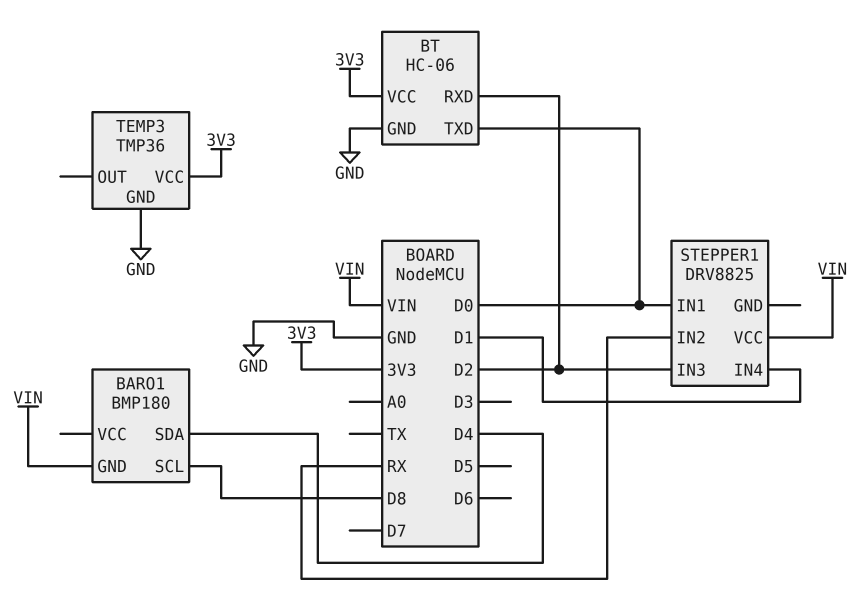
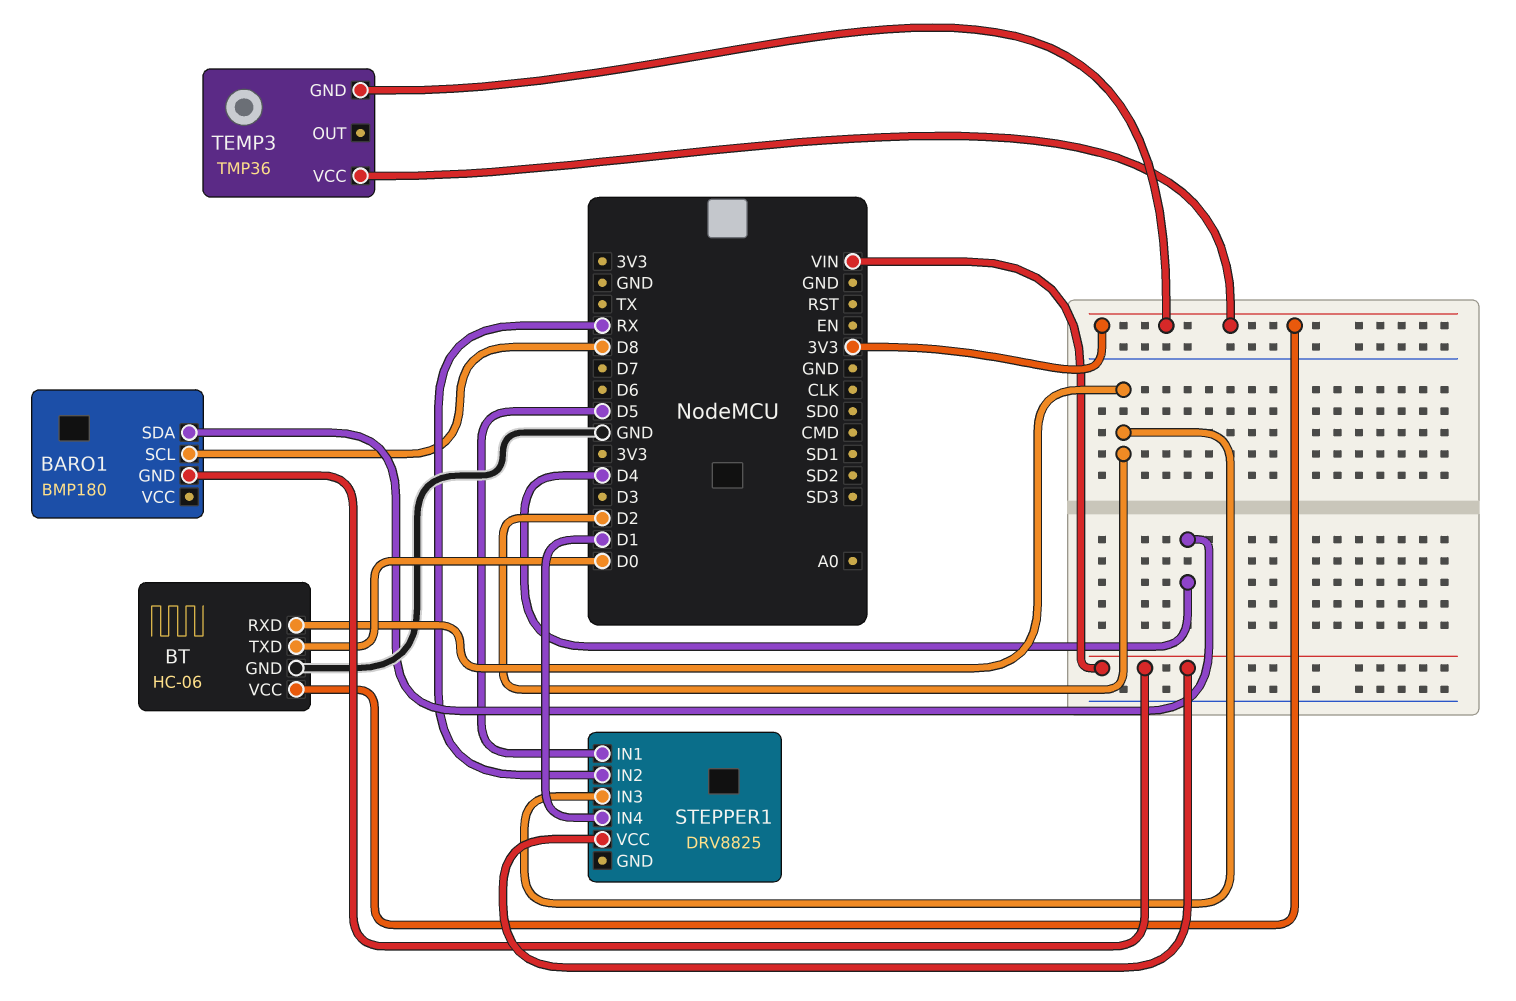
STEPPER1 pin IN1: D0 -> D5
TEMP3 pin GND: GND -> 3V3

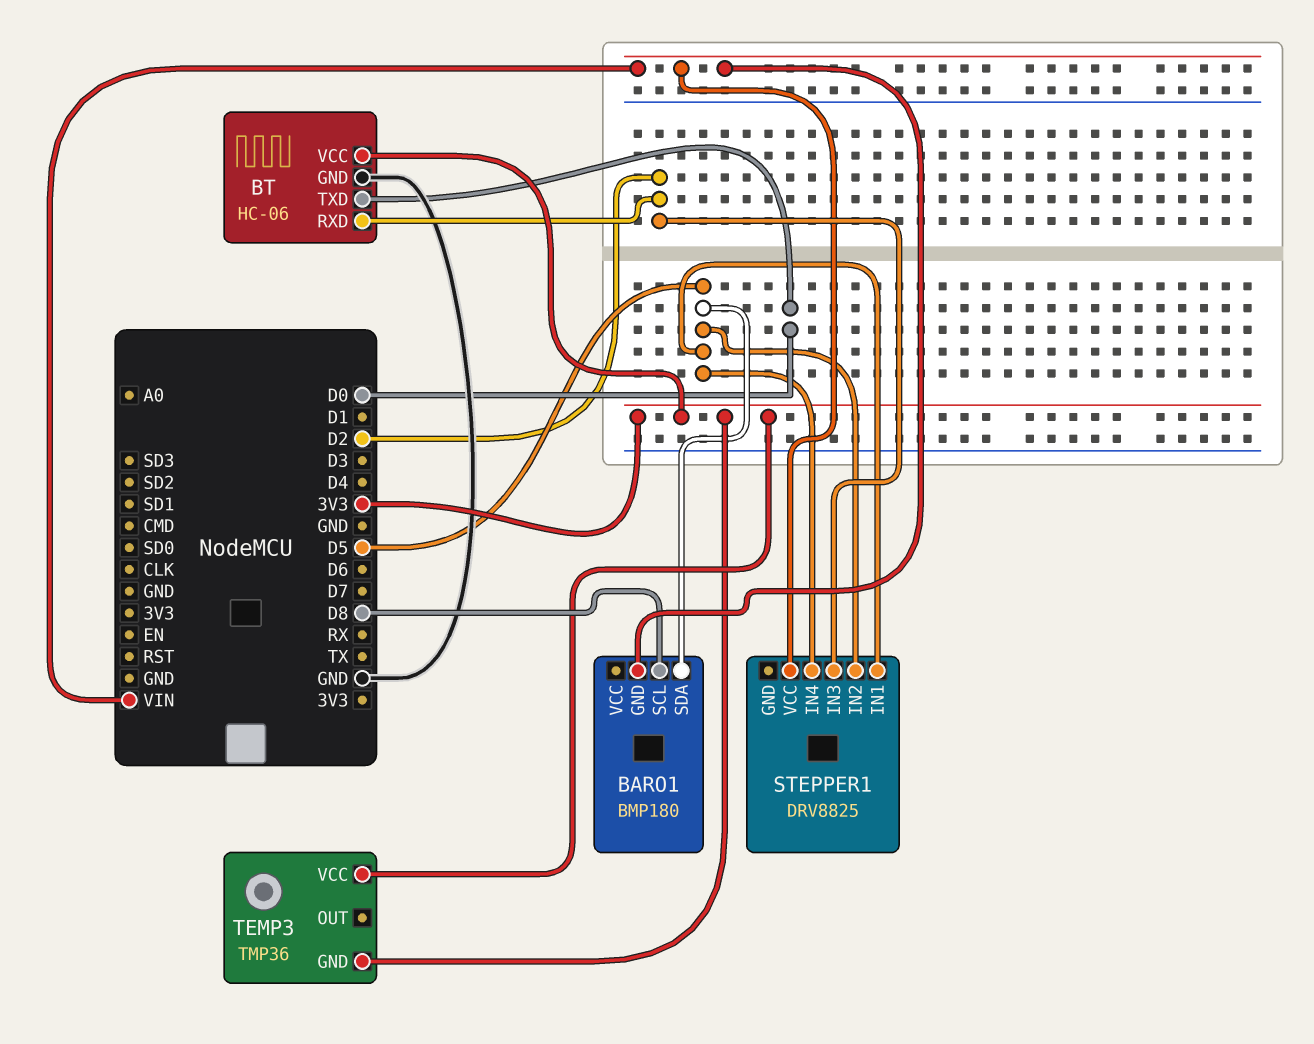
BARO1 pin SDA: D4 -> D5
STEPPER1 pin IN2: RX -> D5
STEPPER1 pin IN4: D1 -> D5

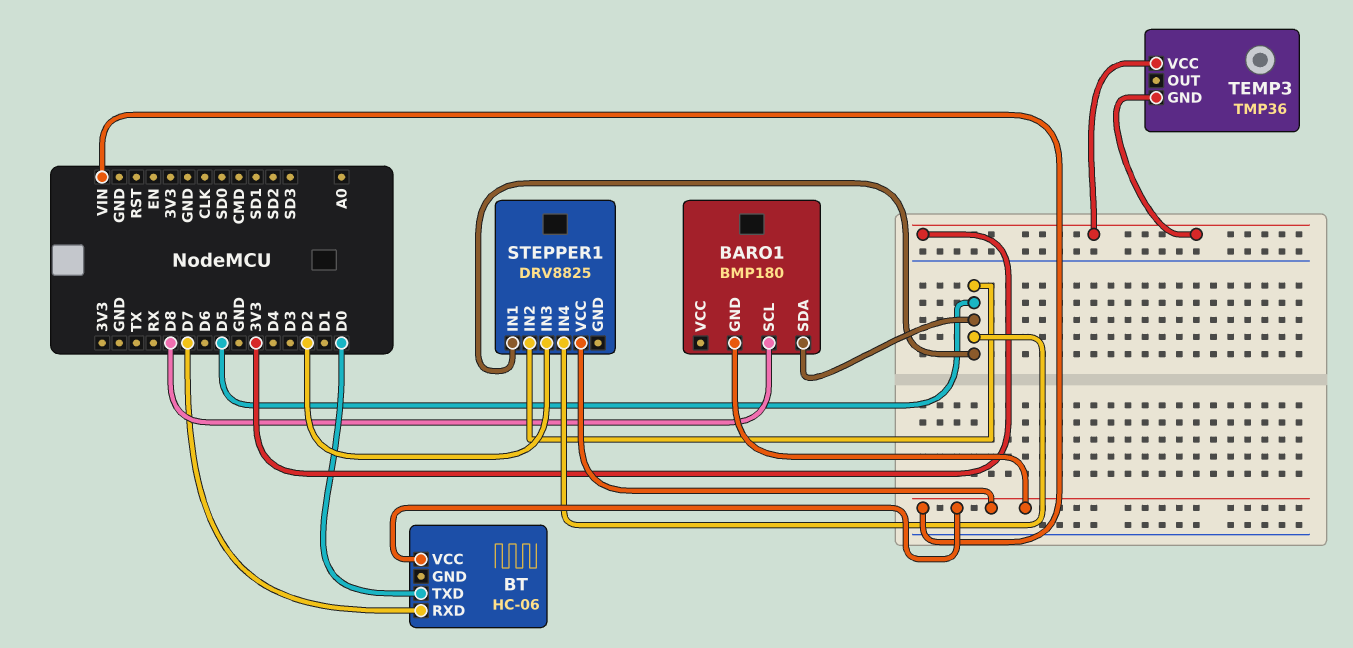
BT pin GND: GND -> none
BT pin RXD: D2 -> D7
BT pin VCC: 3V3 -> VIN

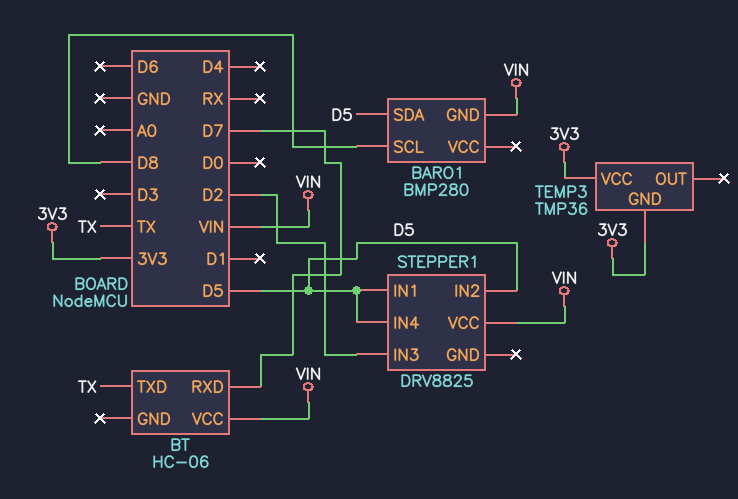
BARO1: BMP180 -> BMP280
BT pin TXD: D0 -> TX

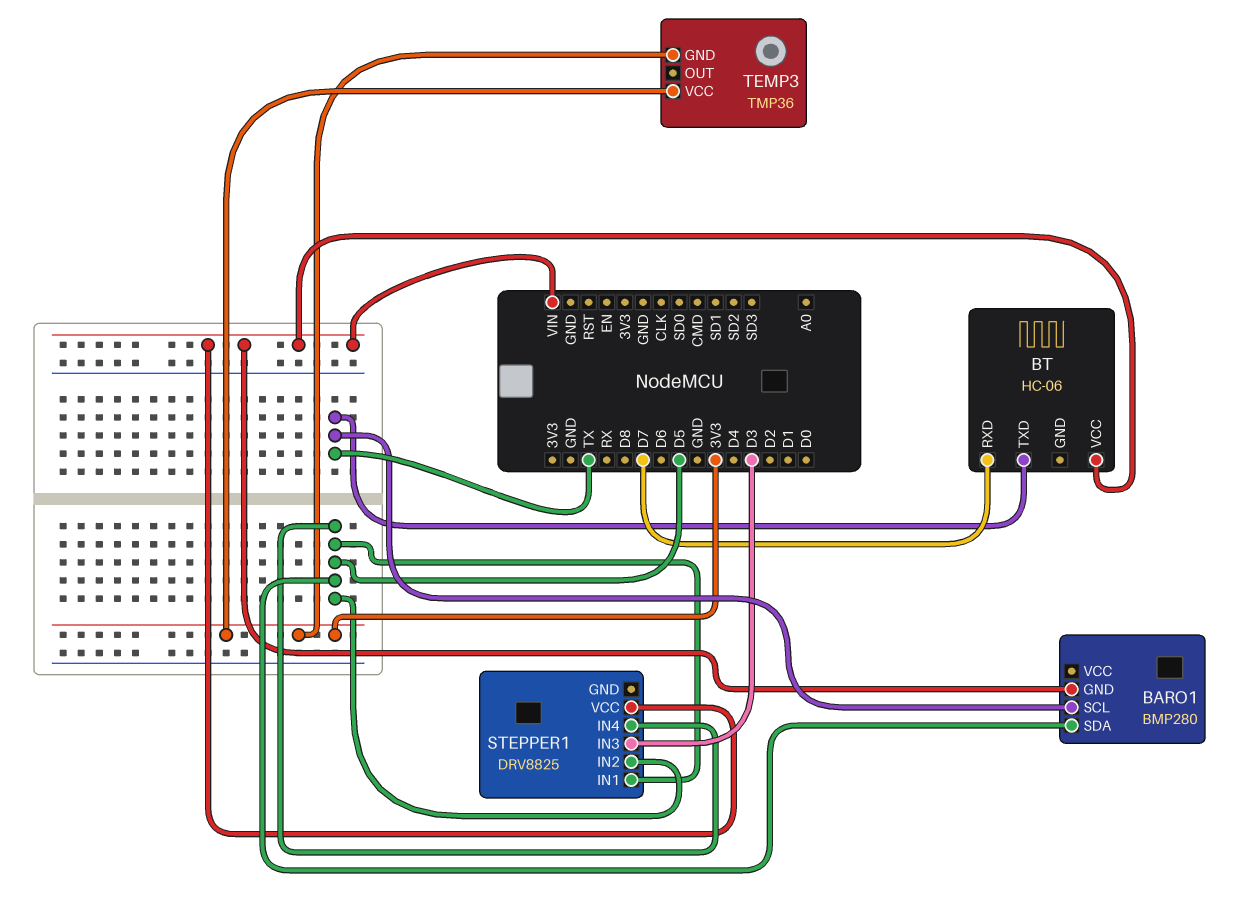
BARO1 pin SCL: D8 -> TX
STEPPER1 pin IN3: D2 -> D3

